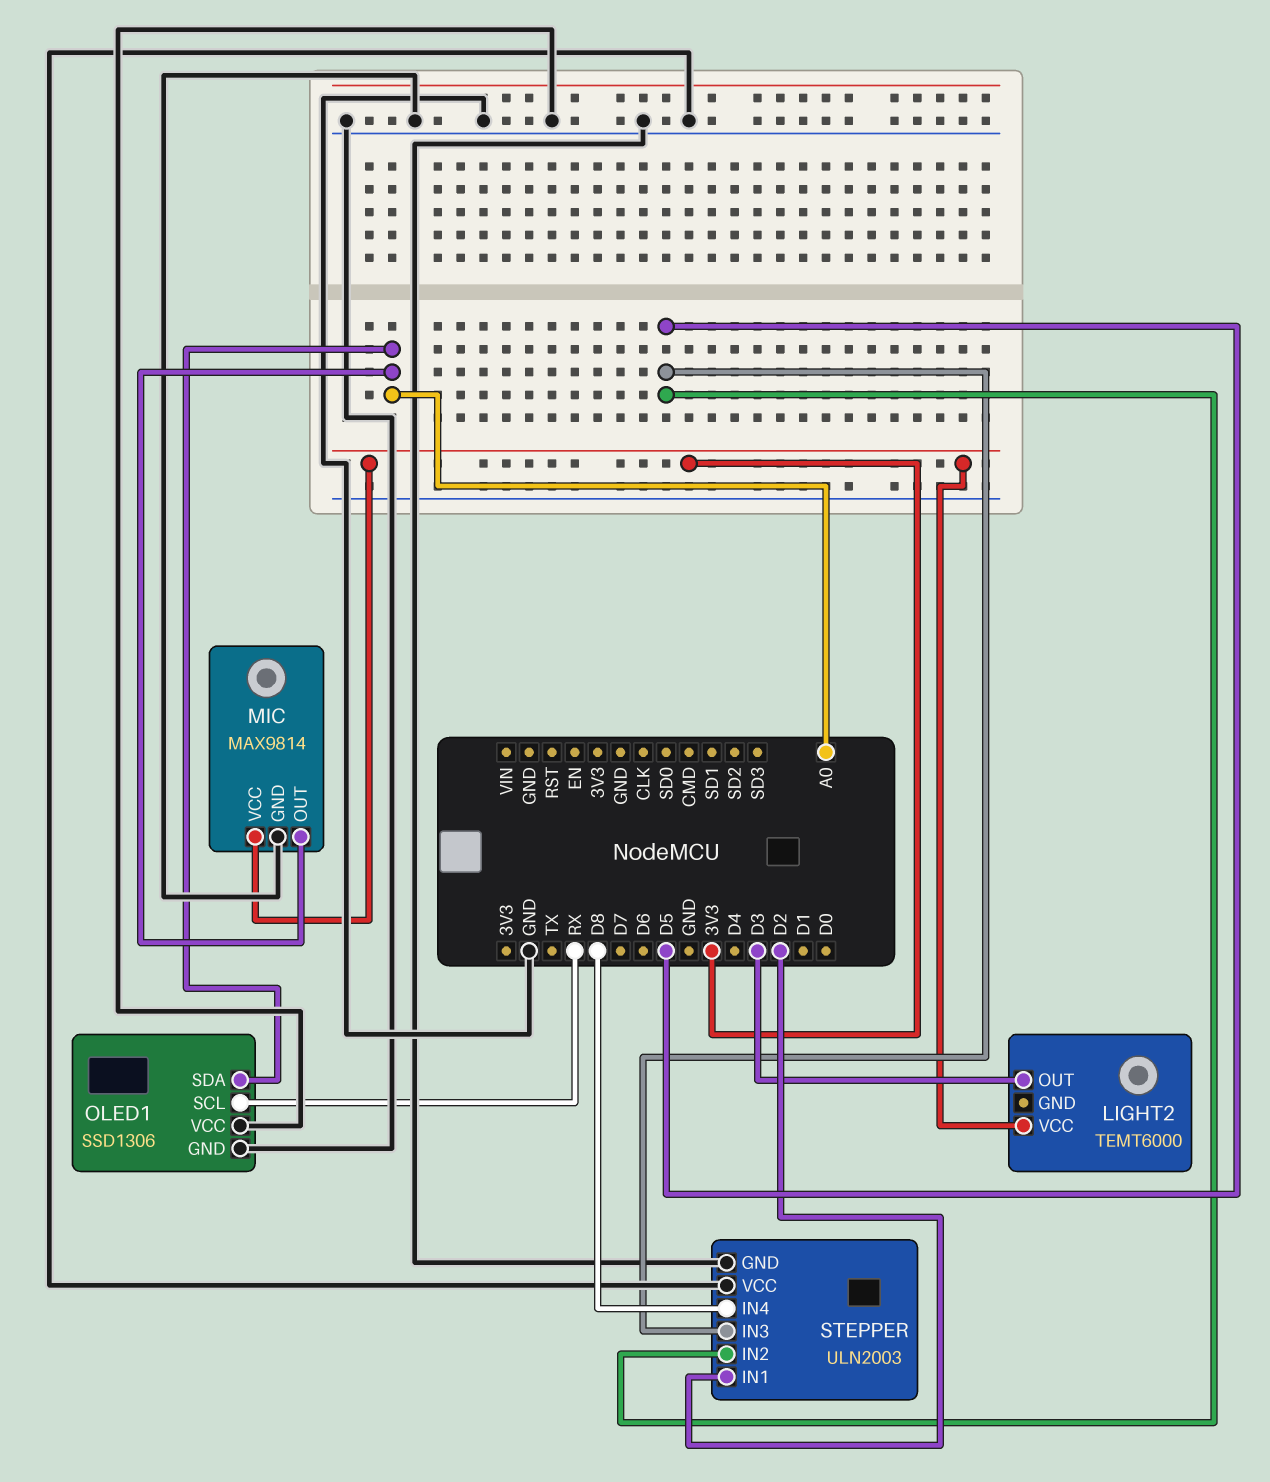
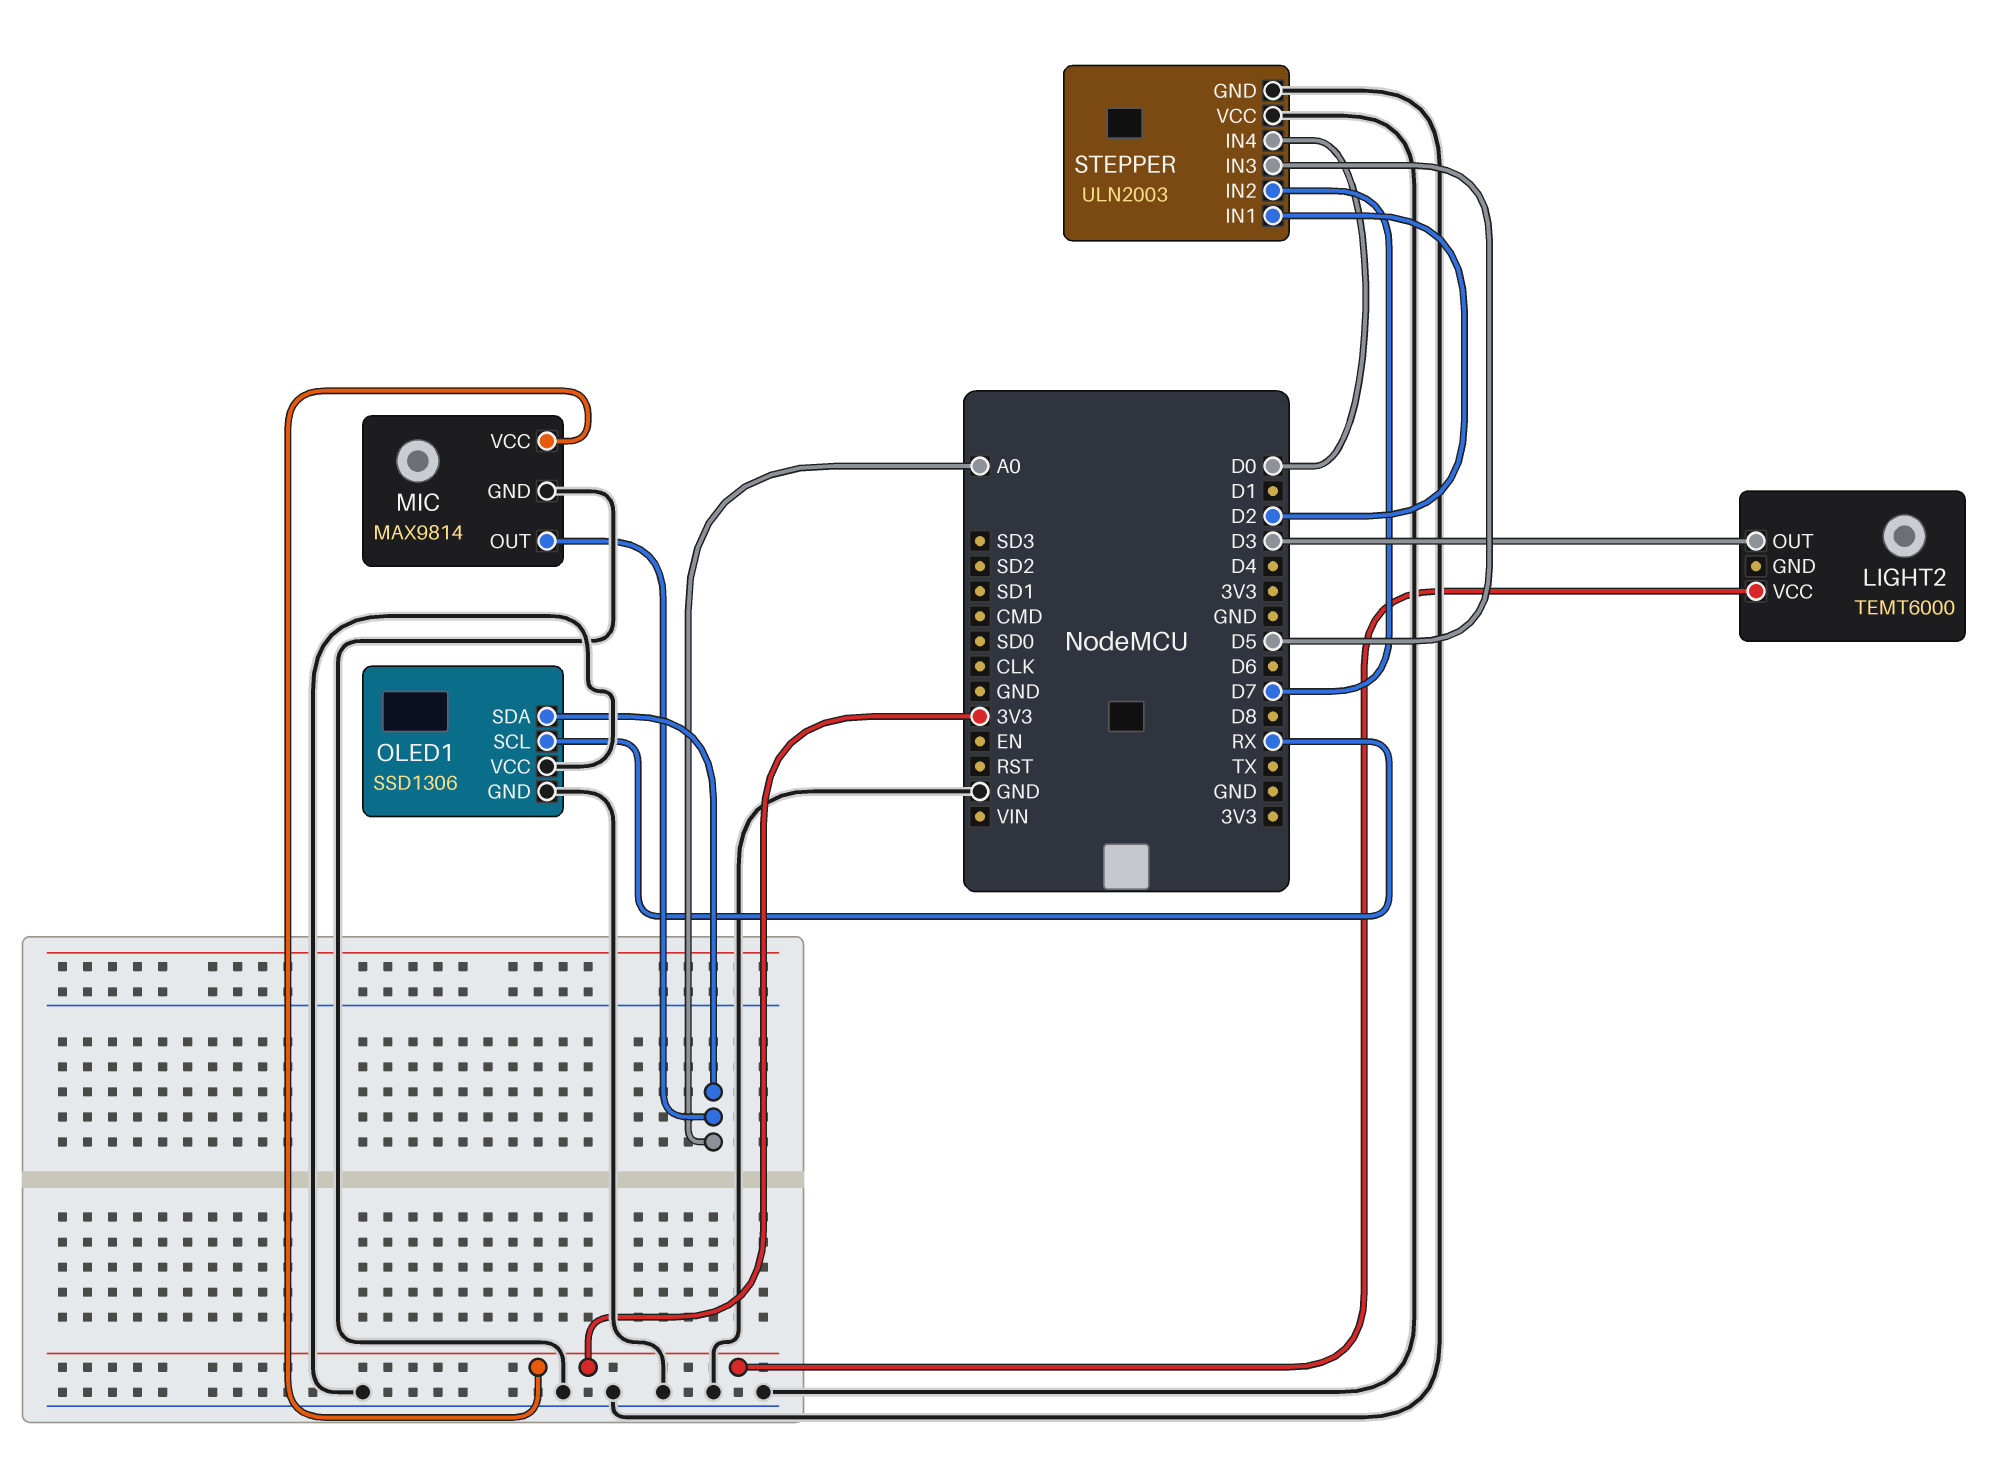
STEPPER pin IN2: D5 -> D7
STEPPER pin IN4: D8 -> D0

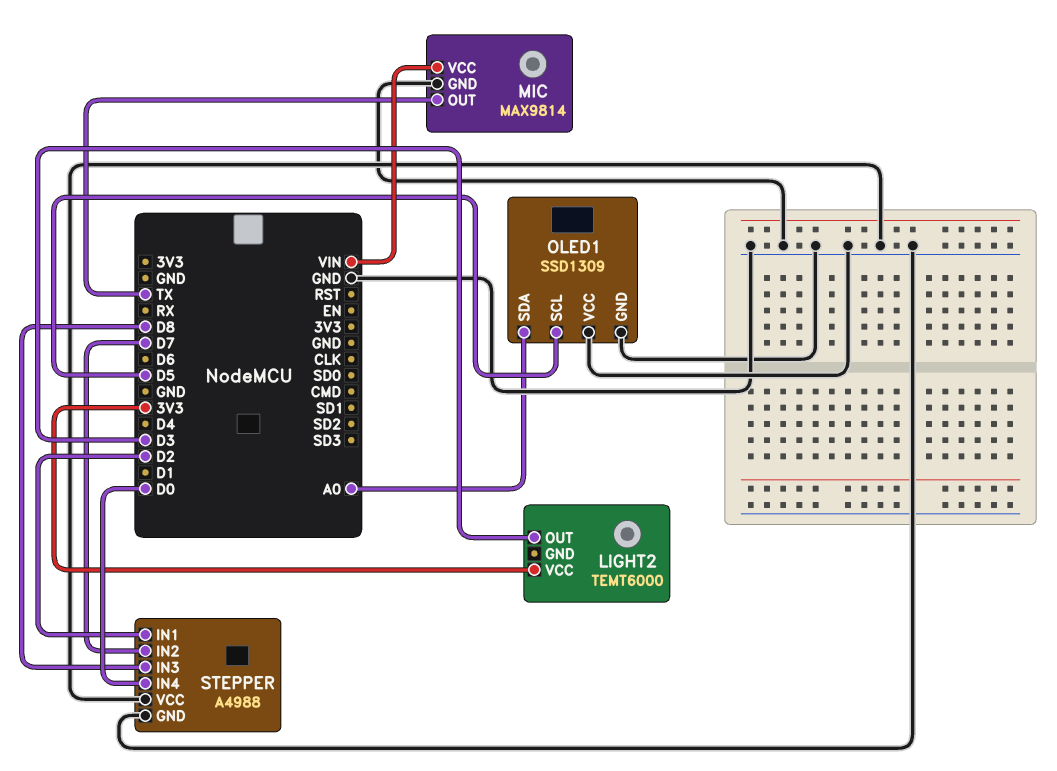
MIC pin OUT: A0 -> TX
MIC pin VCC: 3V3 -> VIN
OLED1: SSD1306 -> SSD1309
OLED1 pin SCL: RX -> D5
STEPPER: ULN2003 -> A4988
STEPPER pin IN3: D5 -> D8

